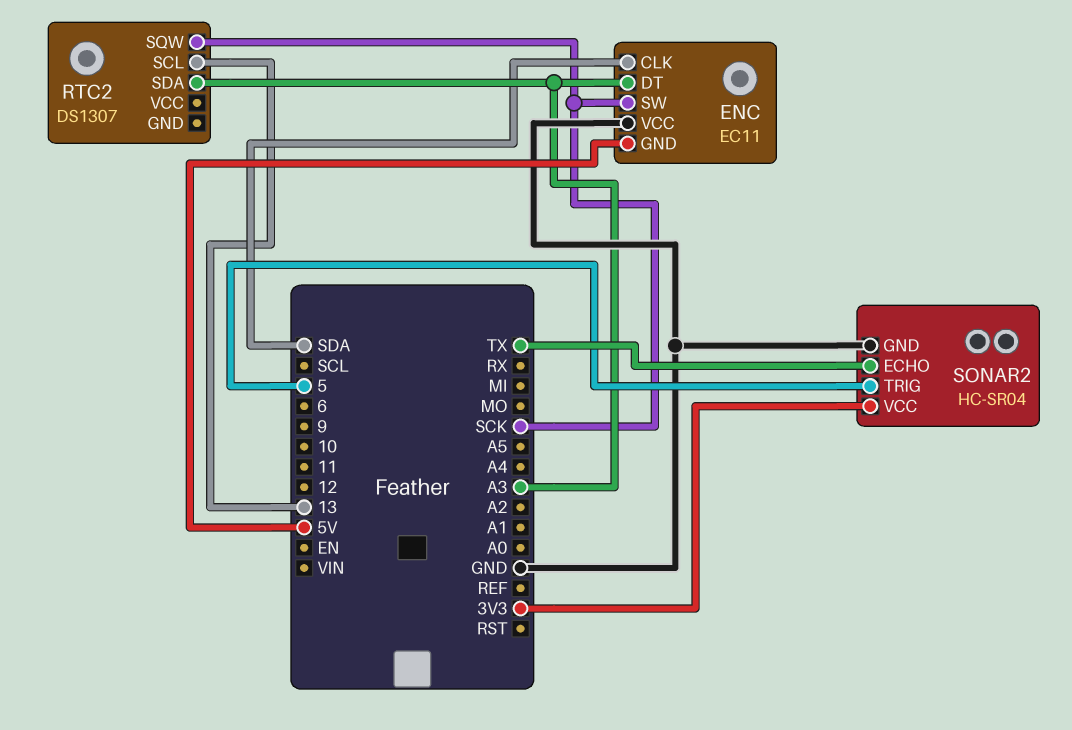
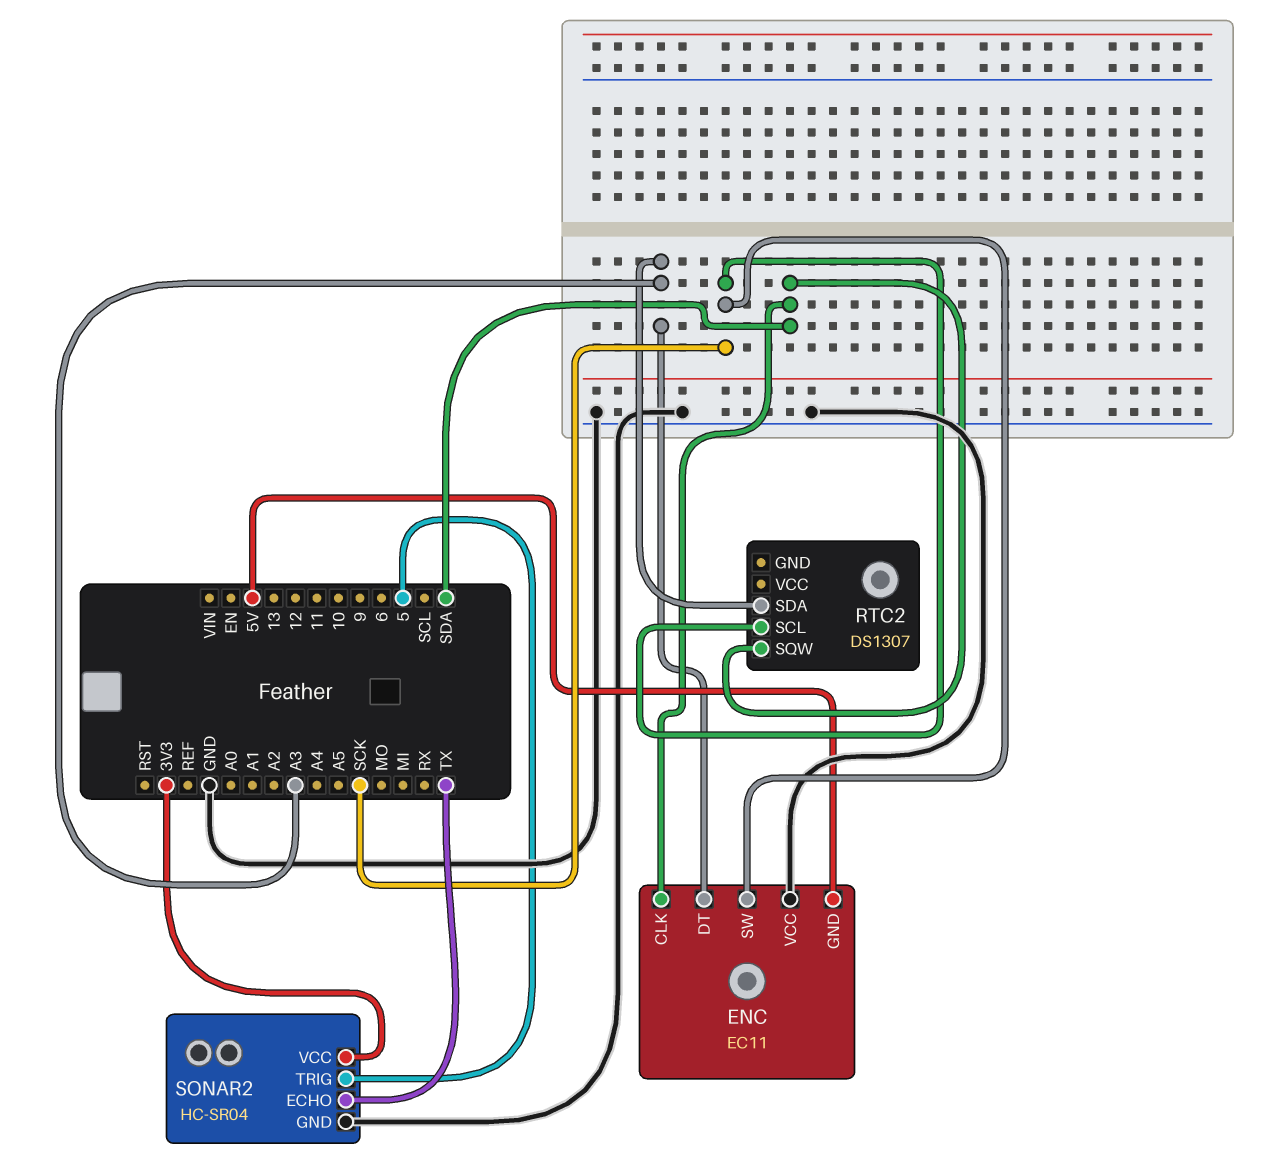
RTC2 pin SCL: 13 -> SCK
RTC2 pin SQW: SCK -> SDA

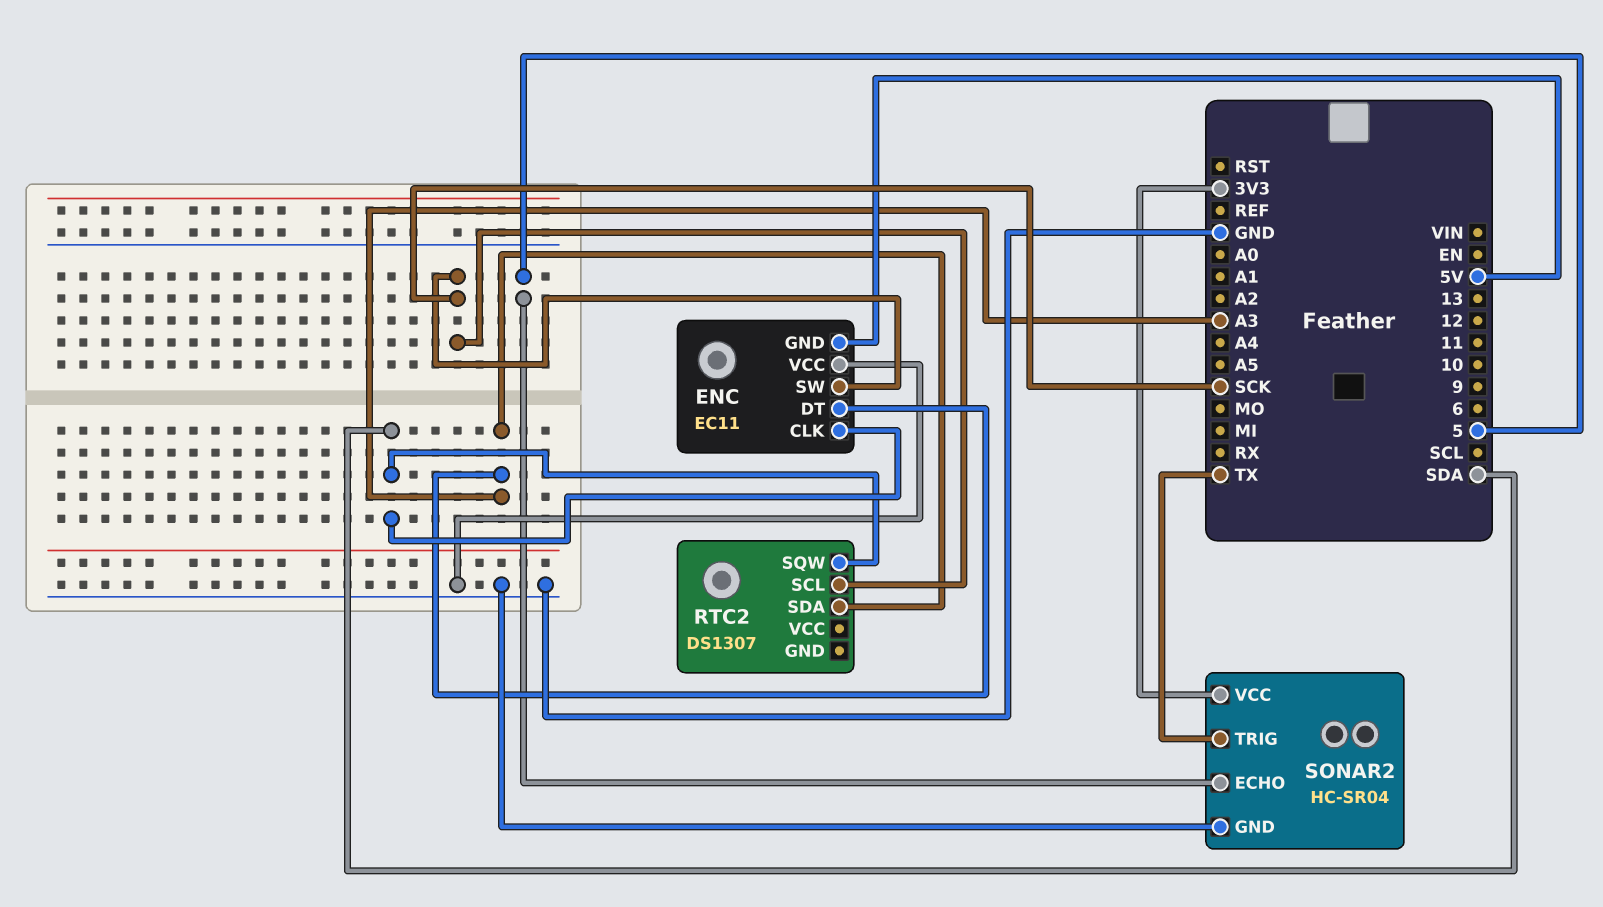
SONAR2 pin ECHO: TX -> 5
SONAR2 pin TRIG: 5 -> TX

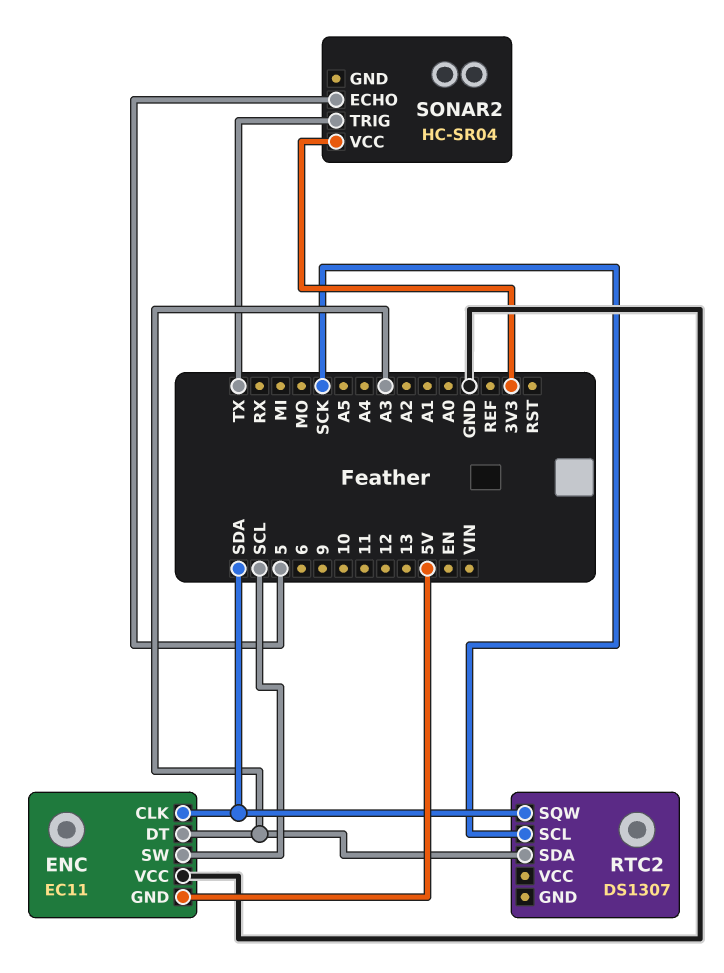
ENC pin SW: SCK -> SCL
SONAR2 pin GND: GND -> none

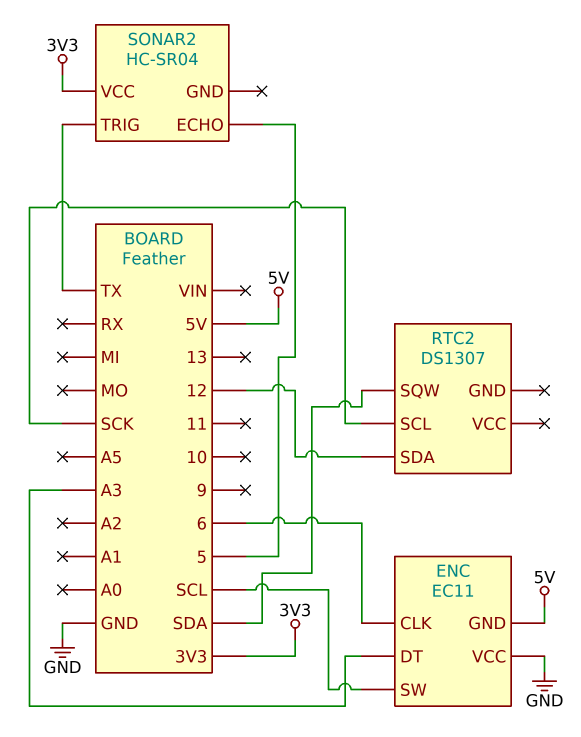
ENC pin CLK: SDA -> 6
RTC2 pin SDA: A3 -> 12

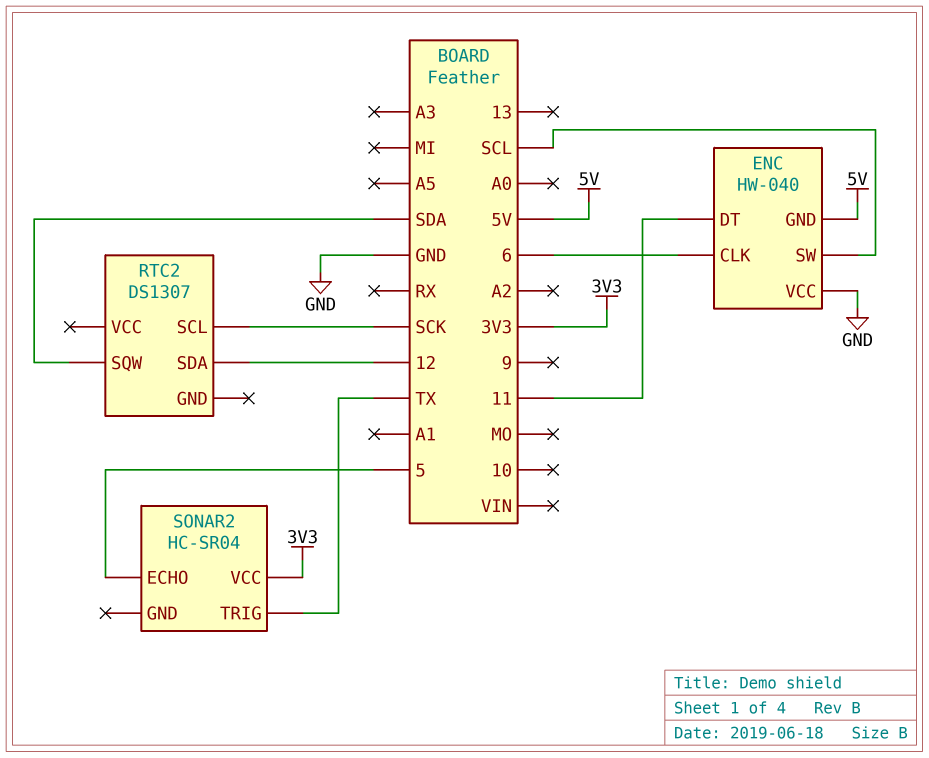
ENC: EC11 -> HW-040
ENC pin DT: A3 -> 11

